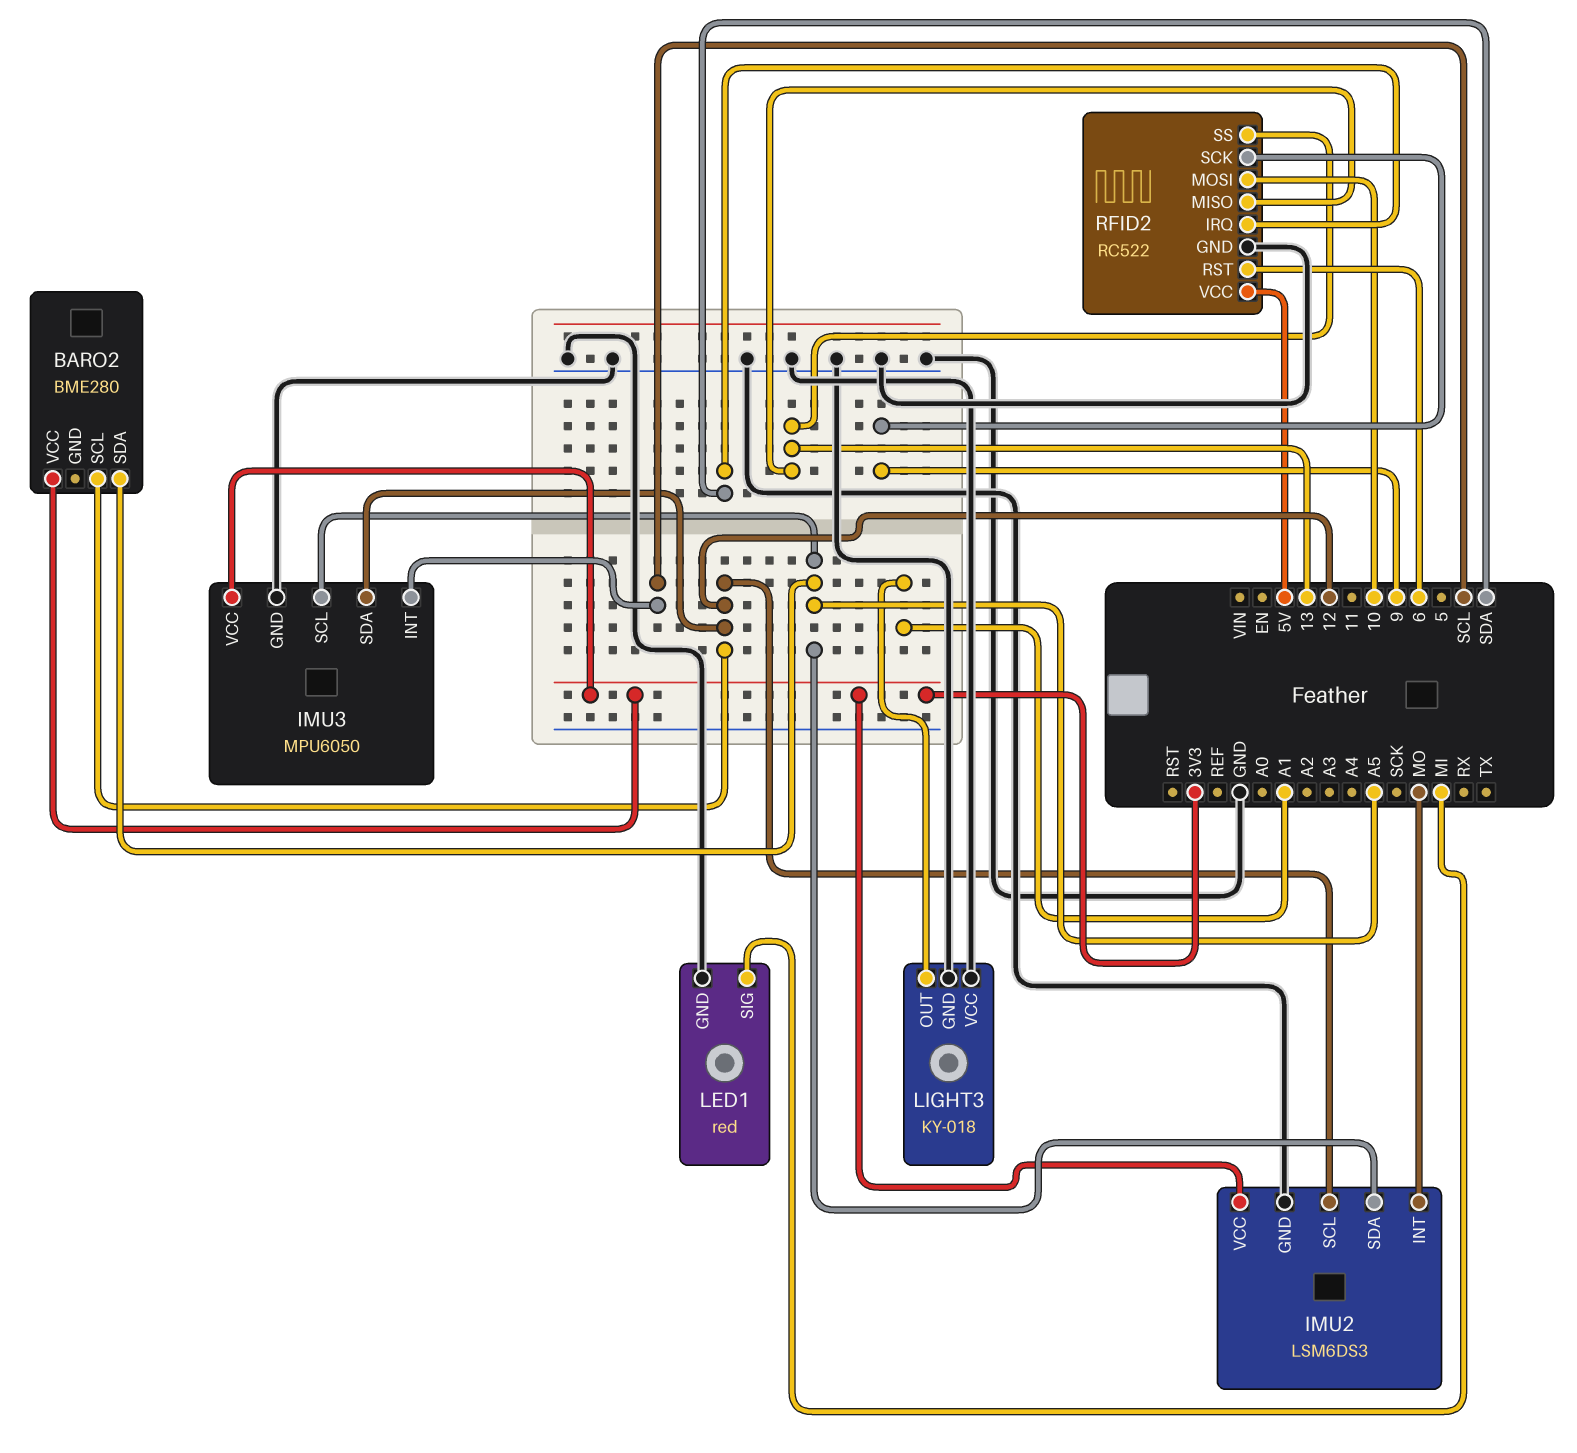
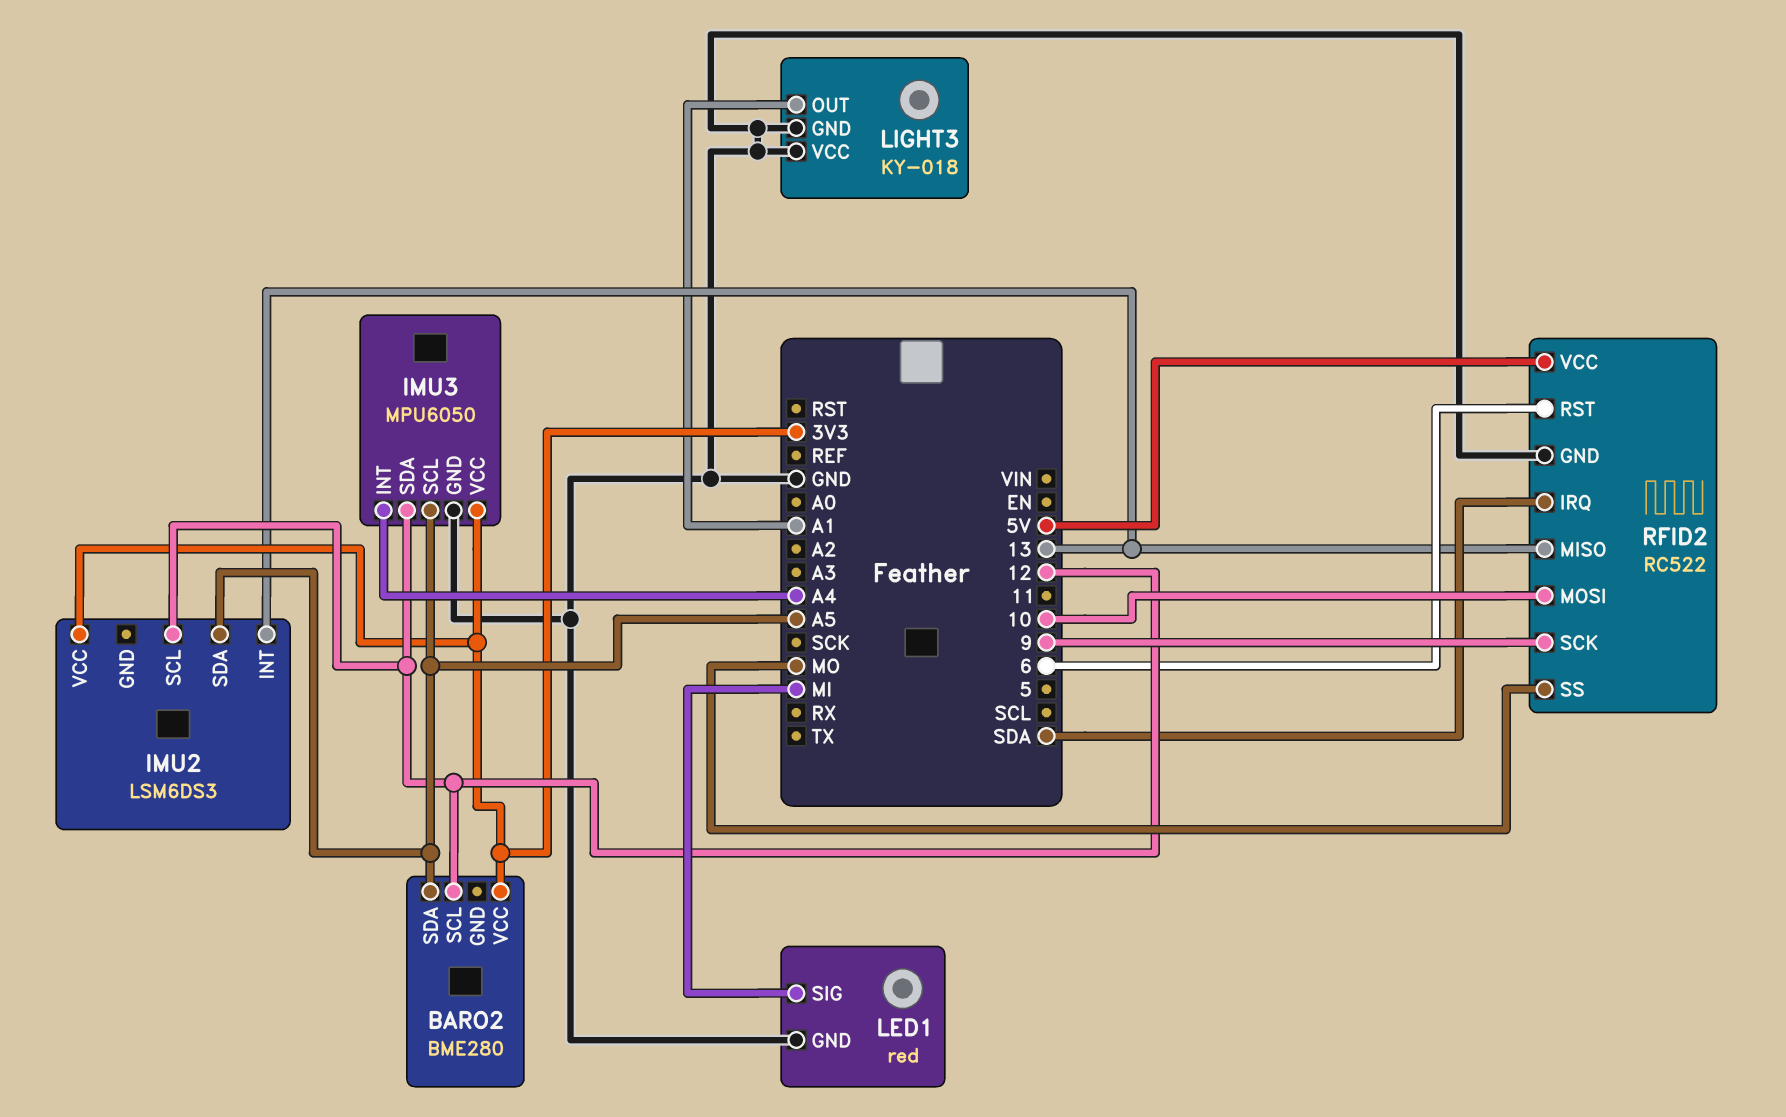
IMU2 pin GND: GND -> none
IMU2 pin INT: MO -> 13
IMU3 pin INT: SCL -> A4
RFID2 pin SS: 13 -> MO

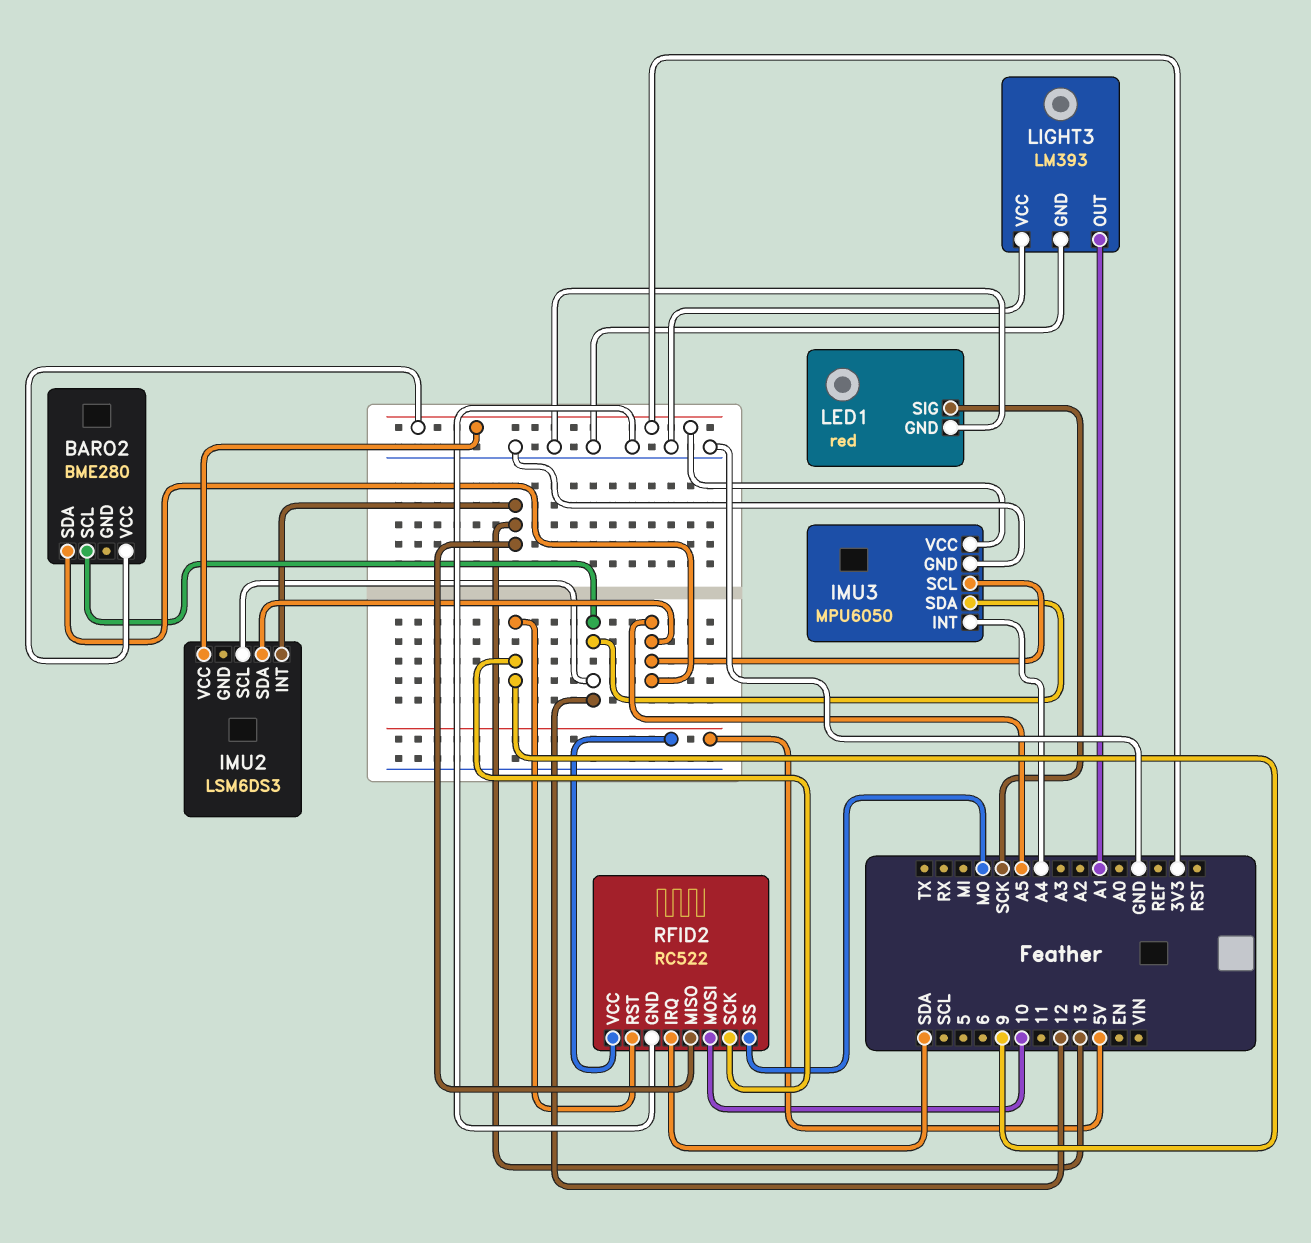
LED1 pin SIG: MI -> SCK
LIGHT3: KY-018 -> LM393
RFID2 pin RST: 6 -> 9

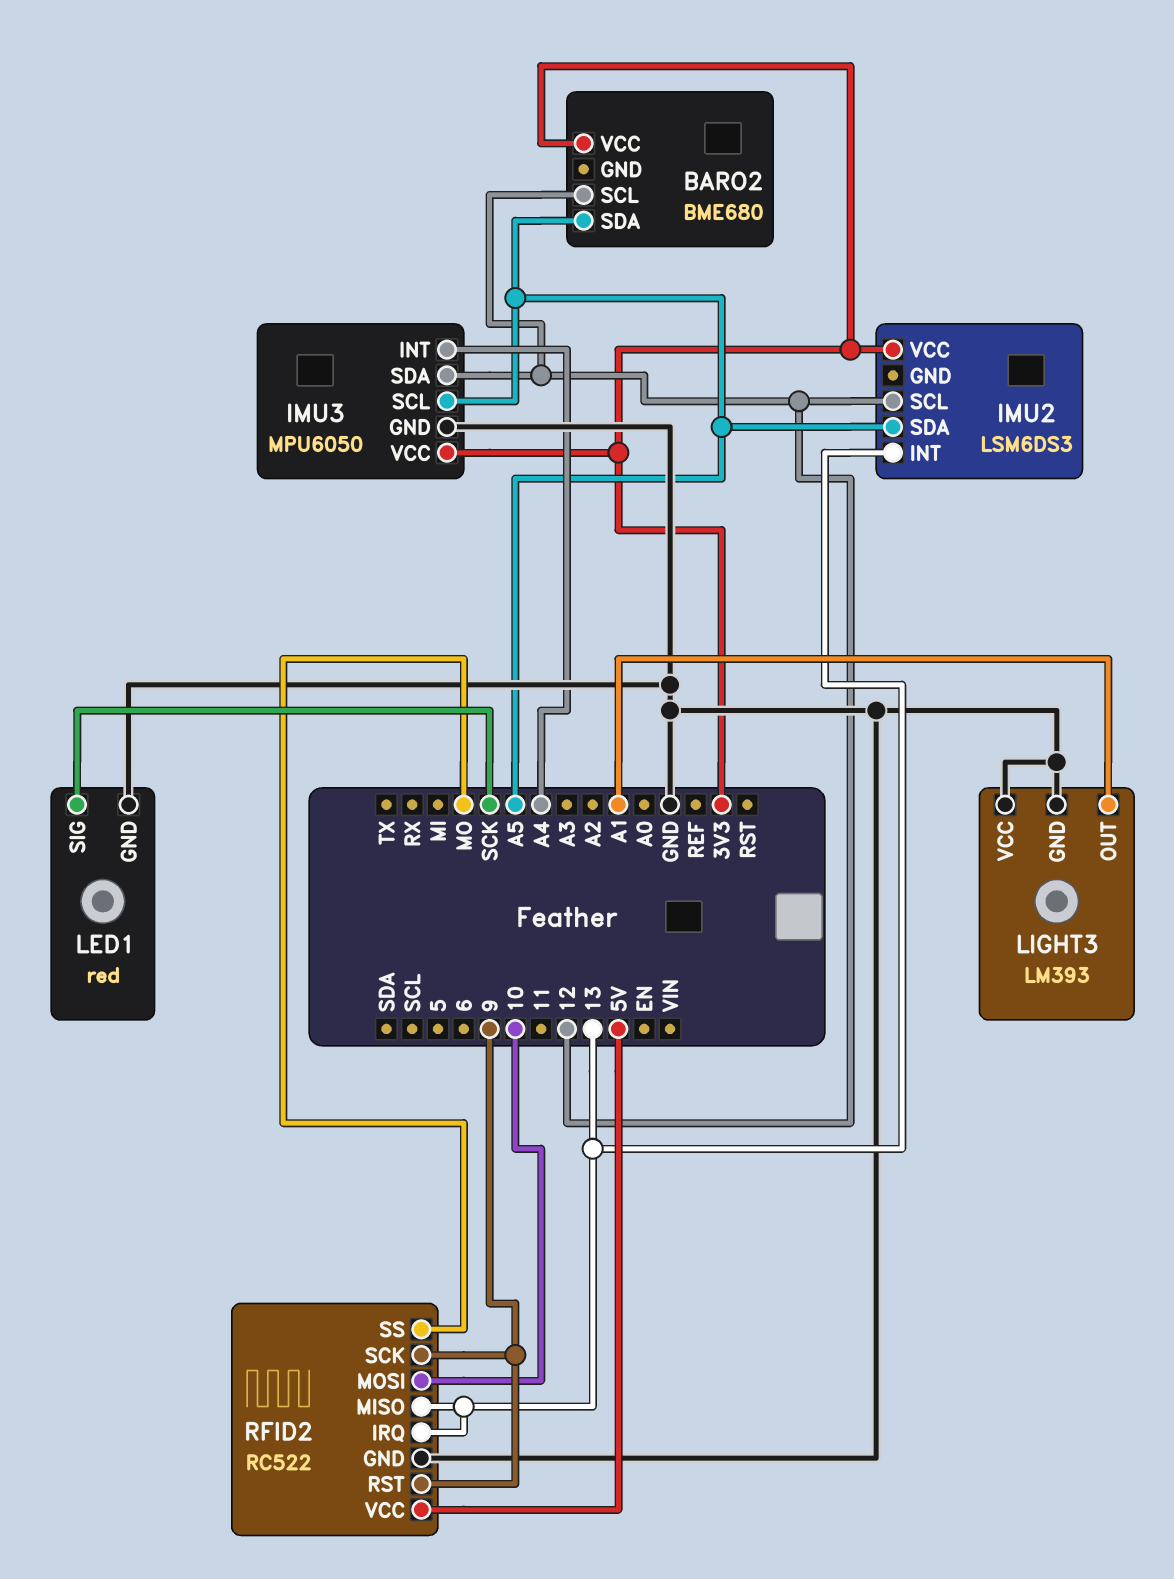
BARO2: BME280 -> BME680
RFID2 pin IRQ: SDA -> 13

